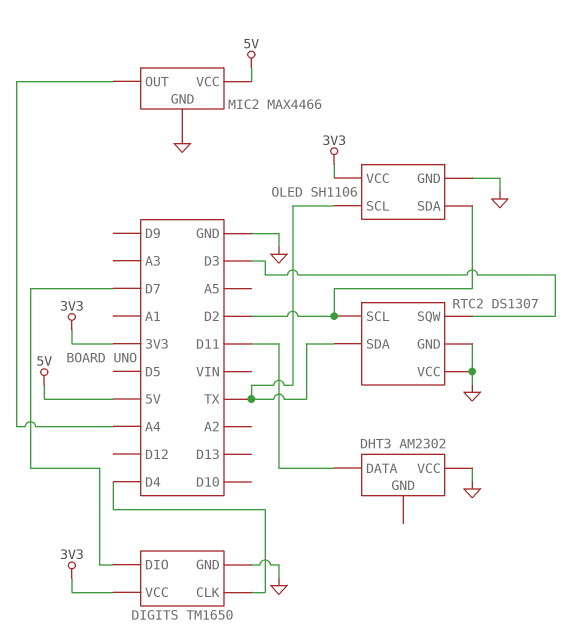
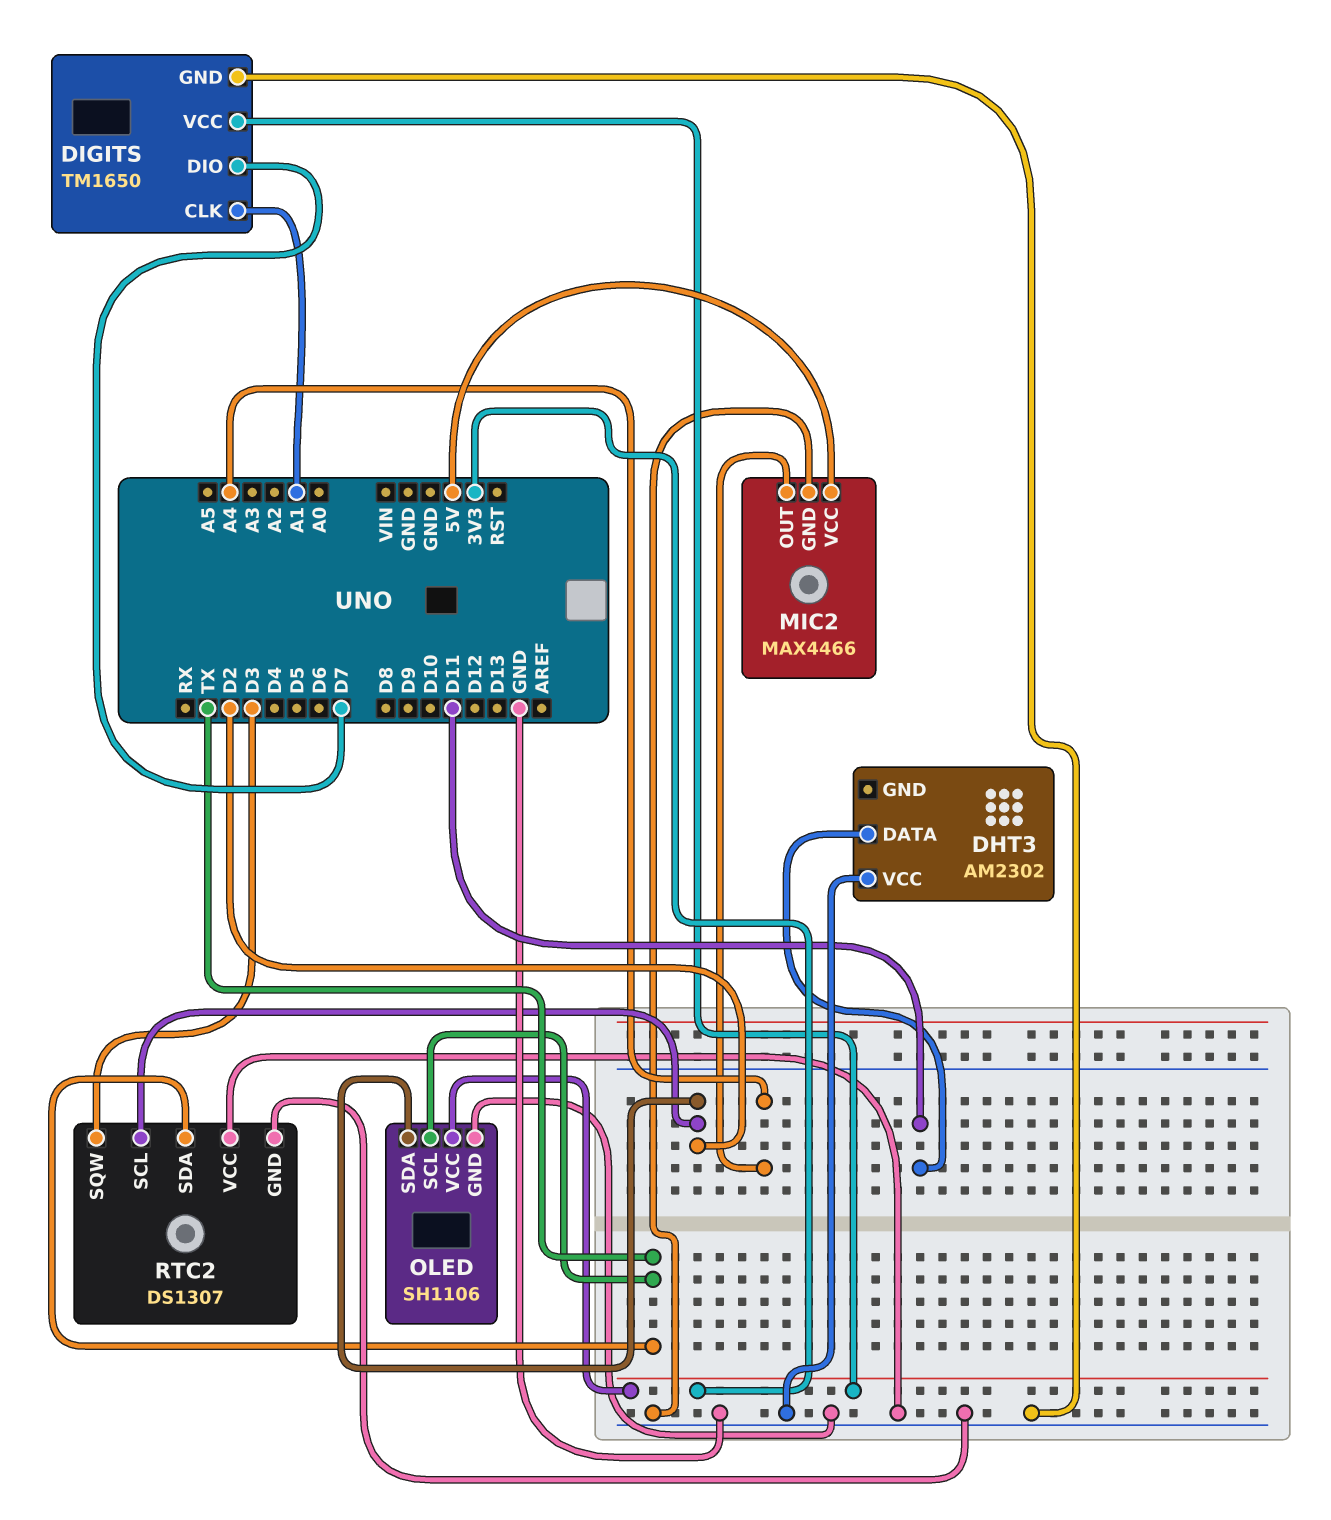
DIGITS pin CLK: D4 -> A1

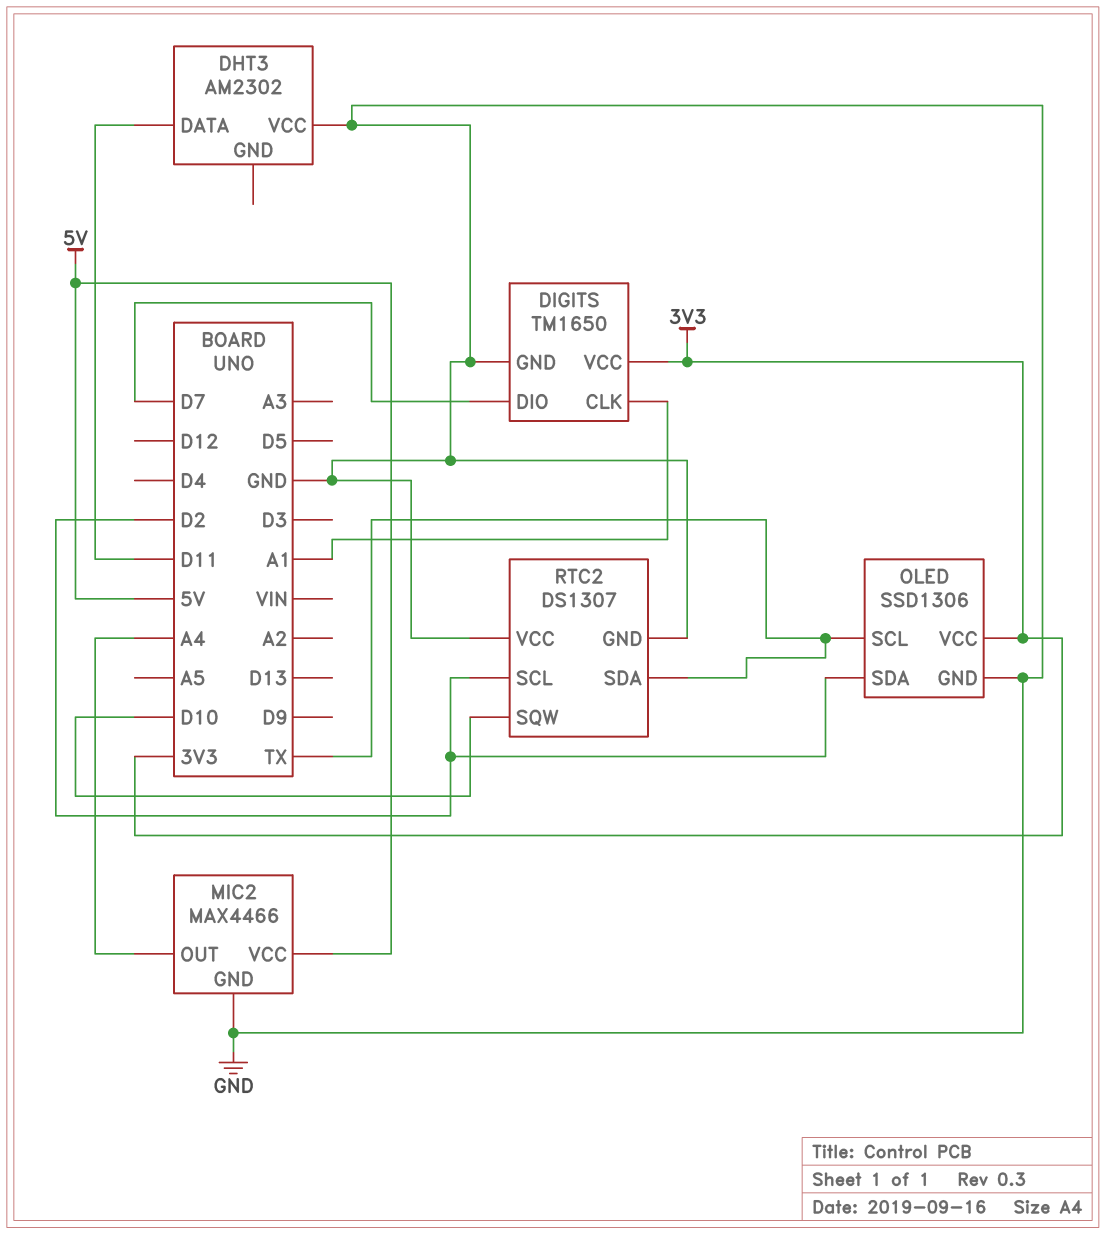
OLED: SH1106 -> SSD1306
RTC2 pin SQW: D3 -> D10

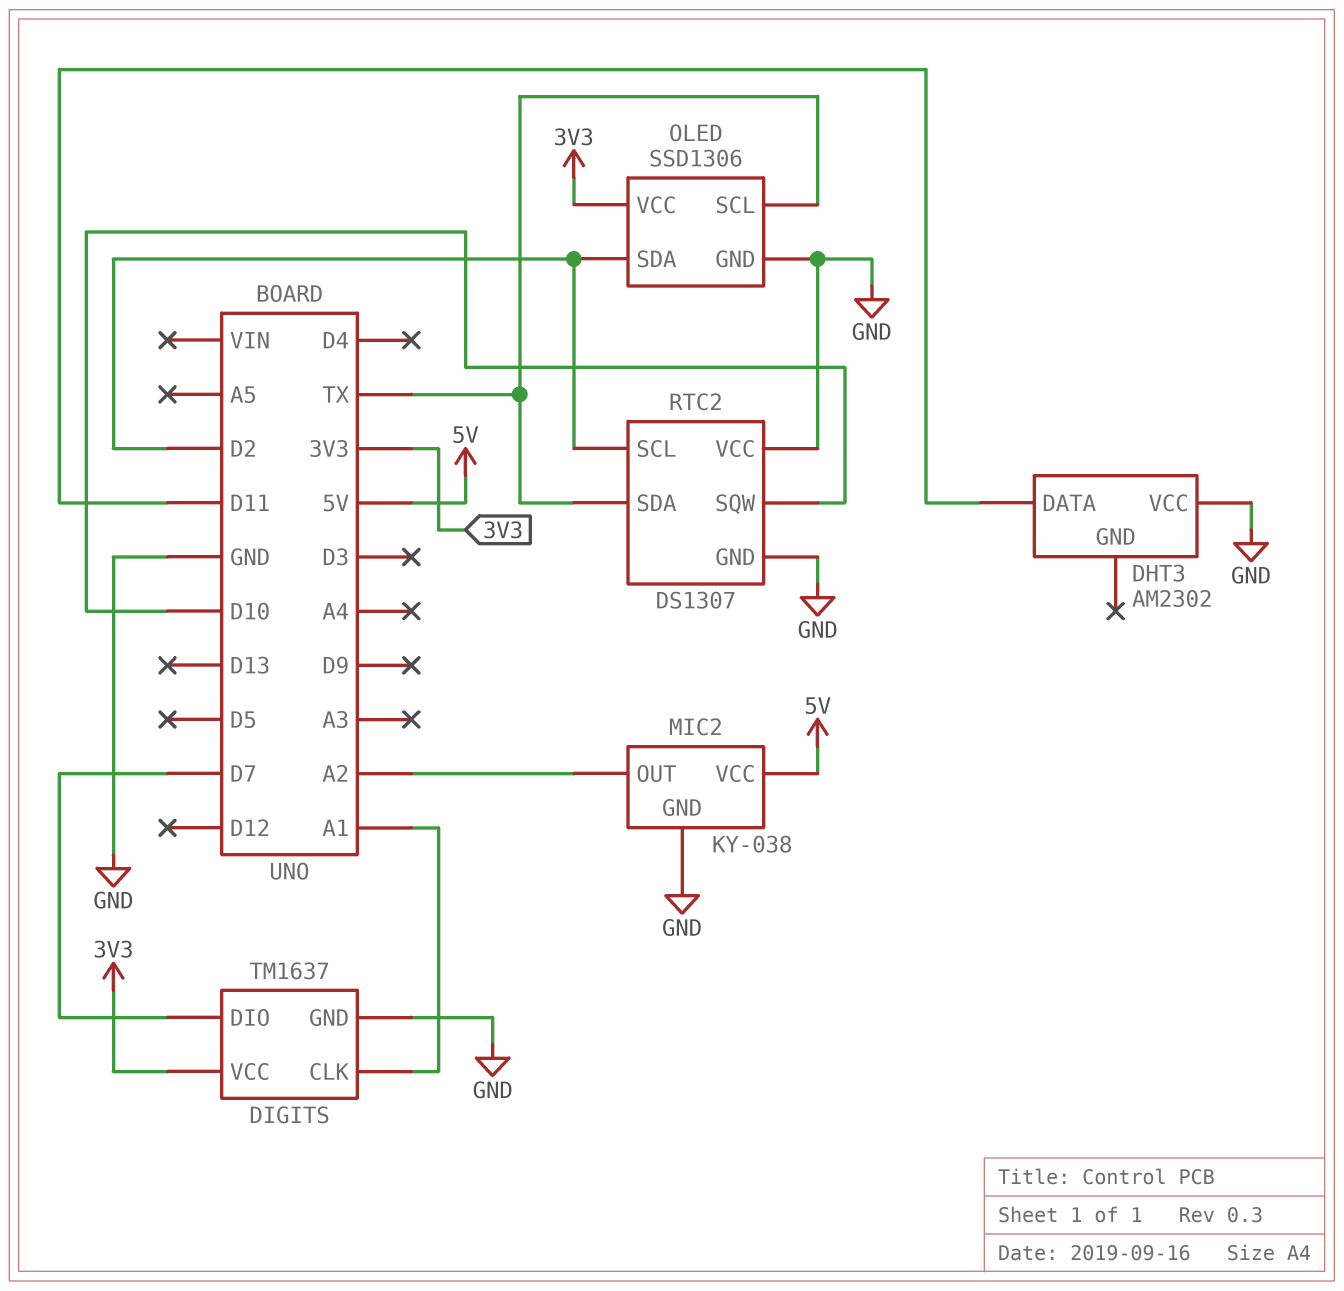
DIGITS: TM1650 -> TM1637
MIC2: MAX4466 -> KY-038
MIC2 pin OUT: A4 -> A2

